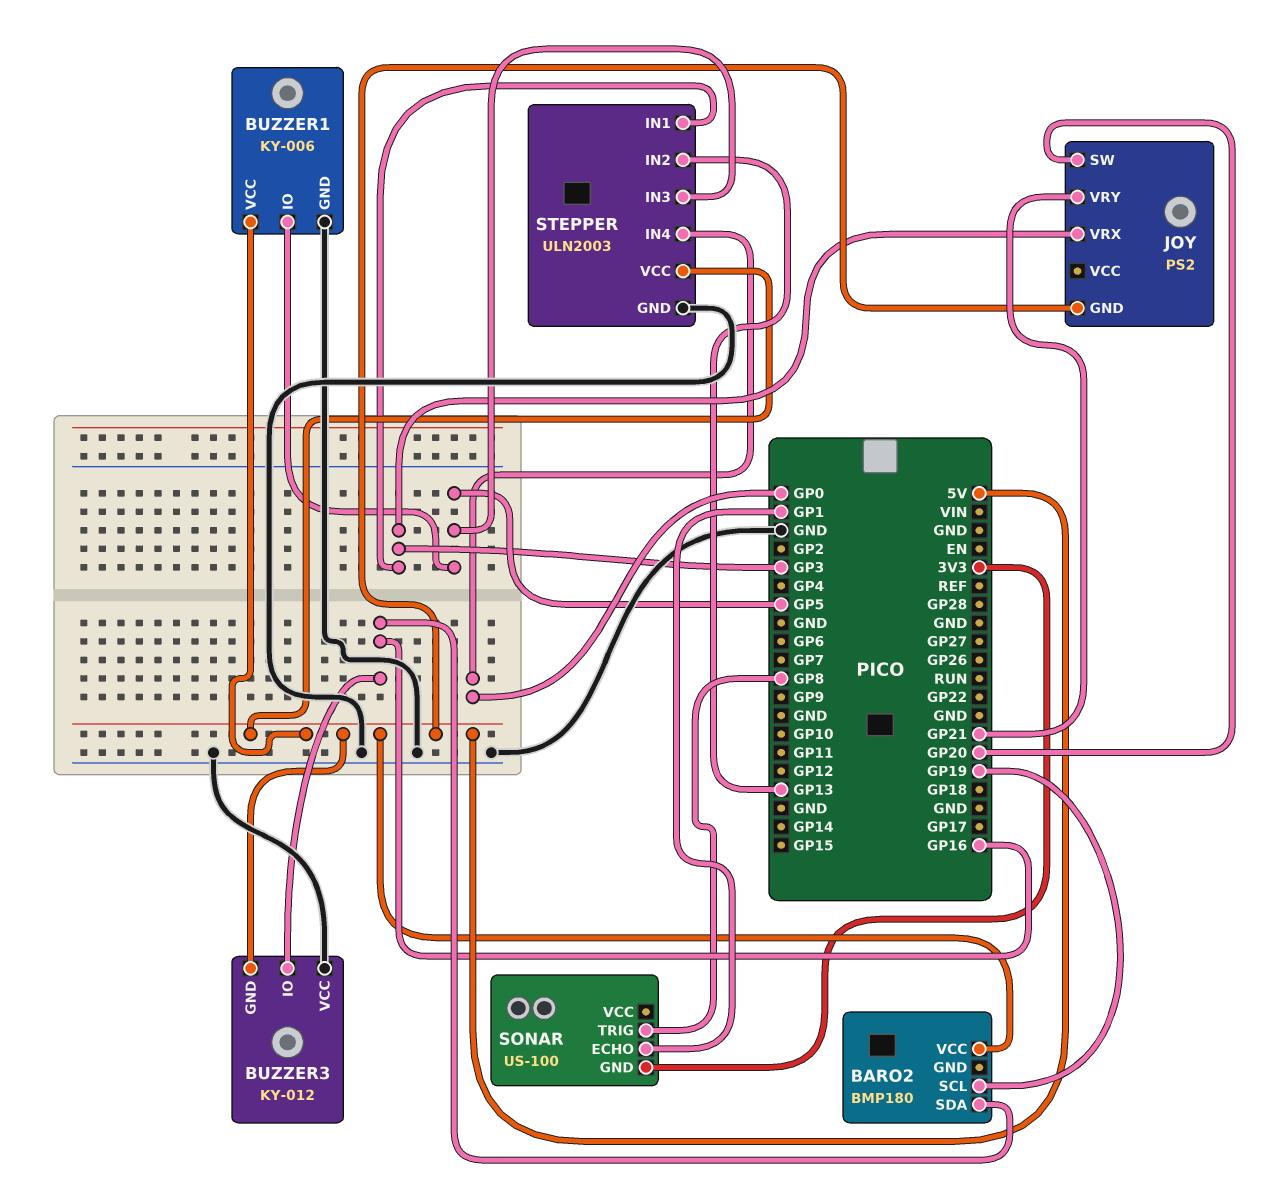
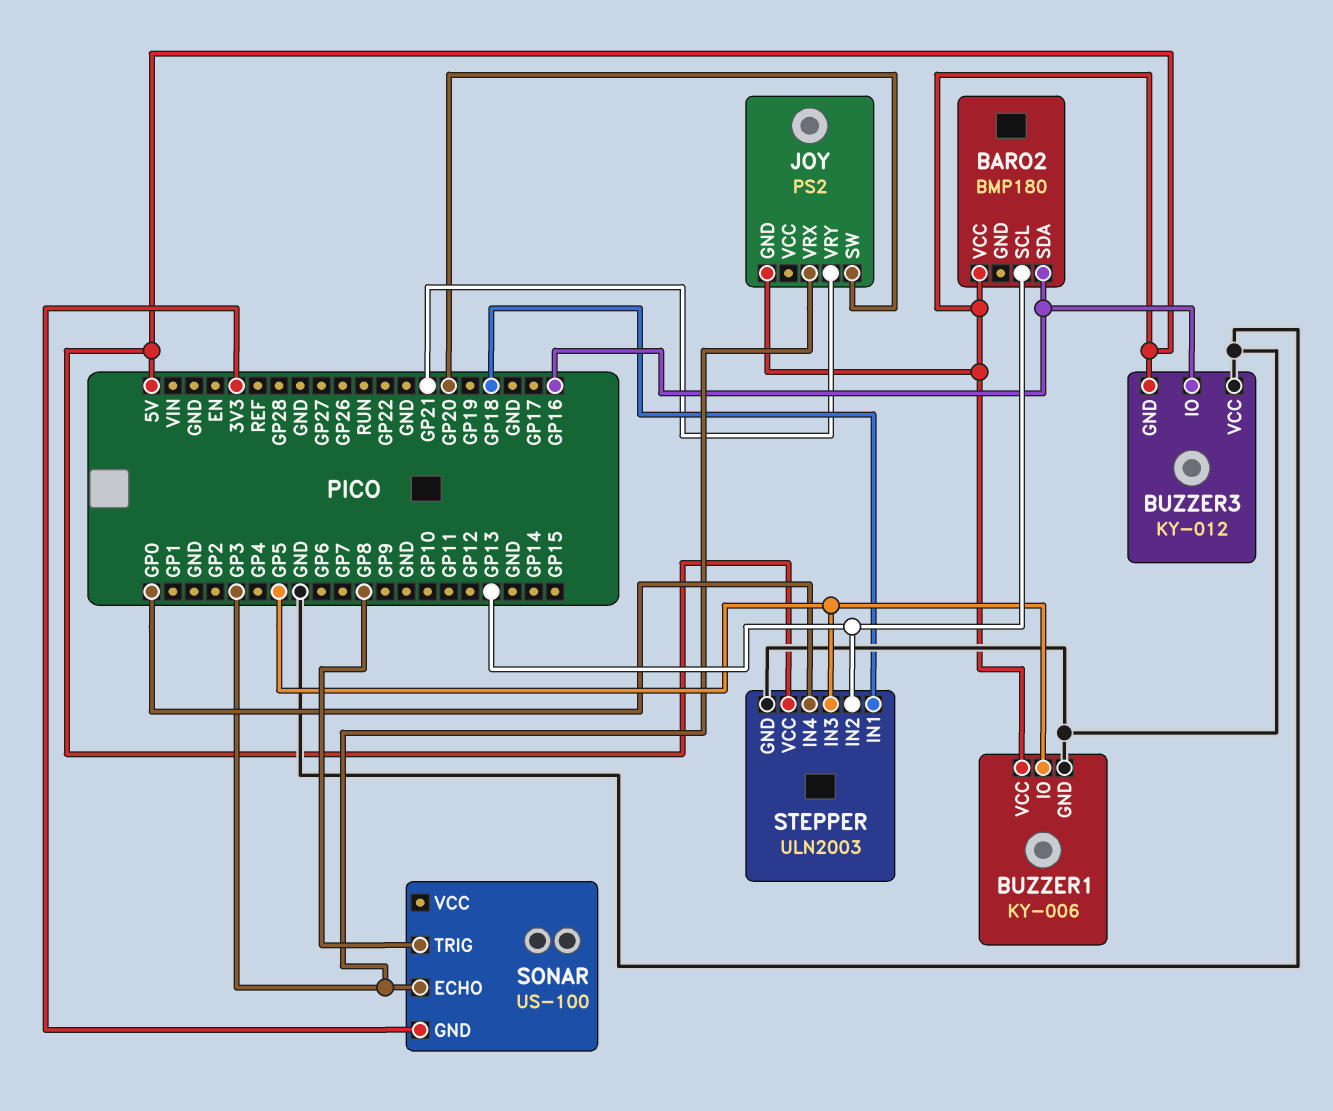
BARO2 pin SCL: GP19 -> GP13
SONAR pin ECHO: GP1 -> GP3
STEPPER pin IN1: GP3 -> GP18

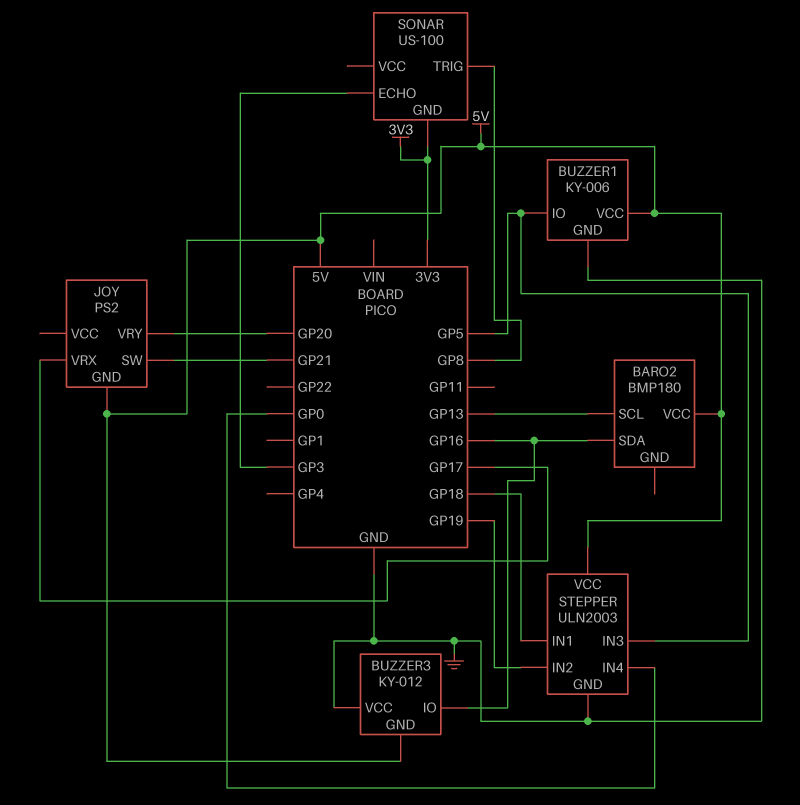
JOY pin SW: GP20 -> GP21
JOY pin VRX: GP3 -> GP17
JOY pin VRY: GP21 -> GP20
STEPPER pin IN2: GP13 -> GP19

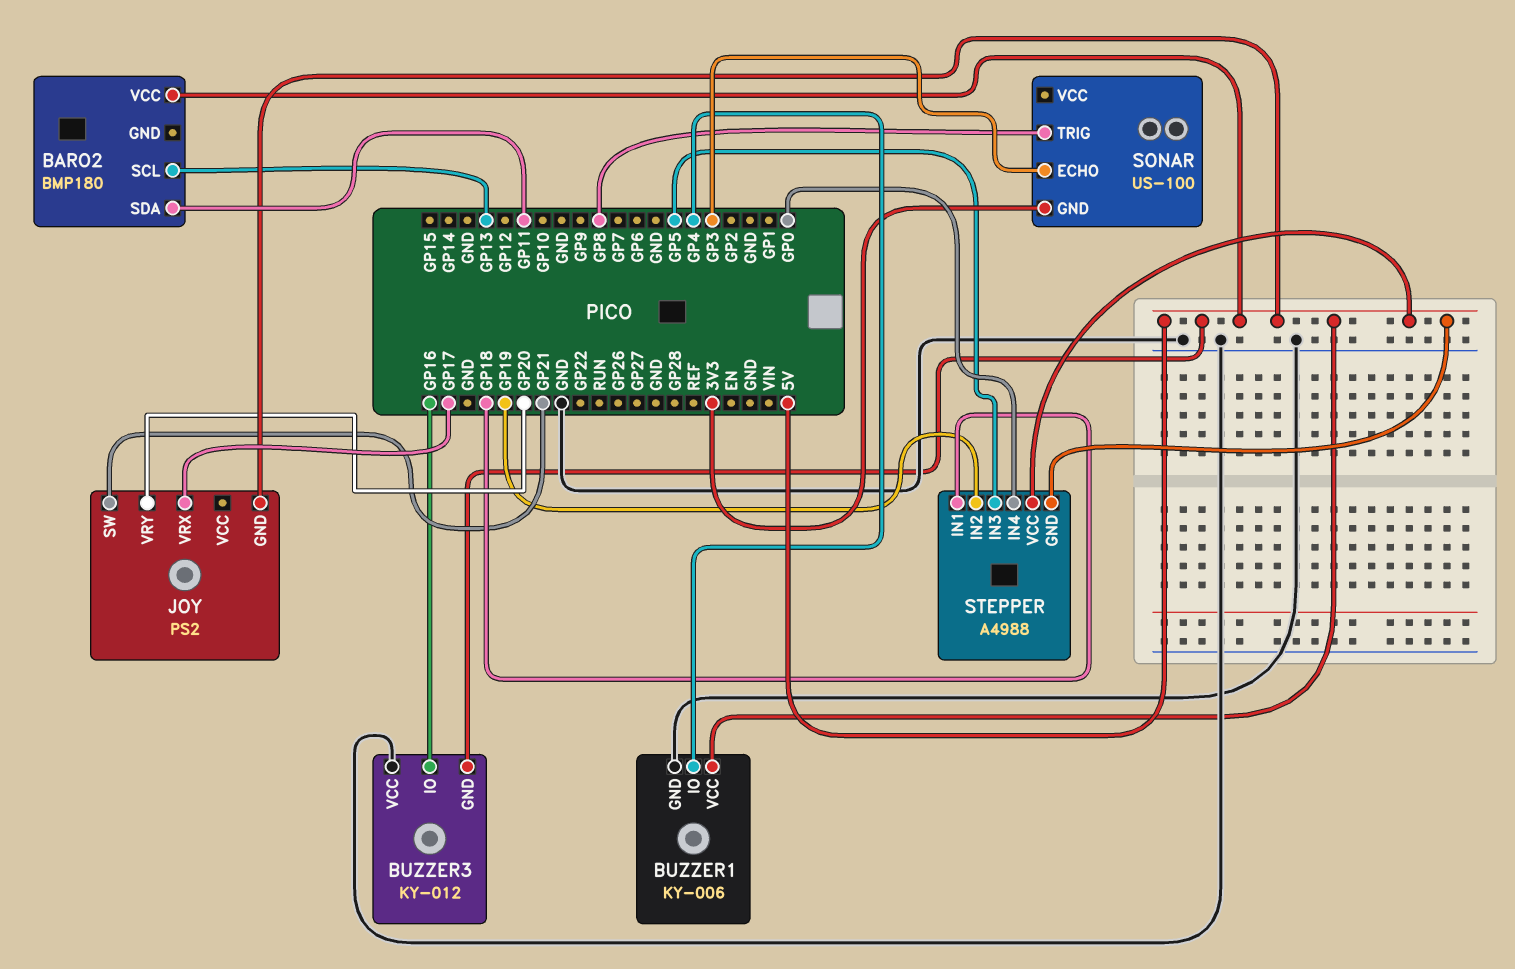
BARO2 pin SDA: GP16 -> GP11
BUZZER1 pin IO: GP5 -> GP4
STEPPER: ULN2003 -> A4988
STEPPER pin GND: GND -> 5V

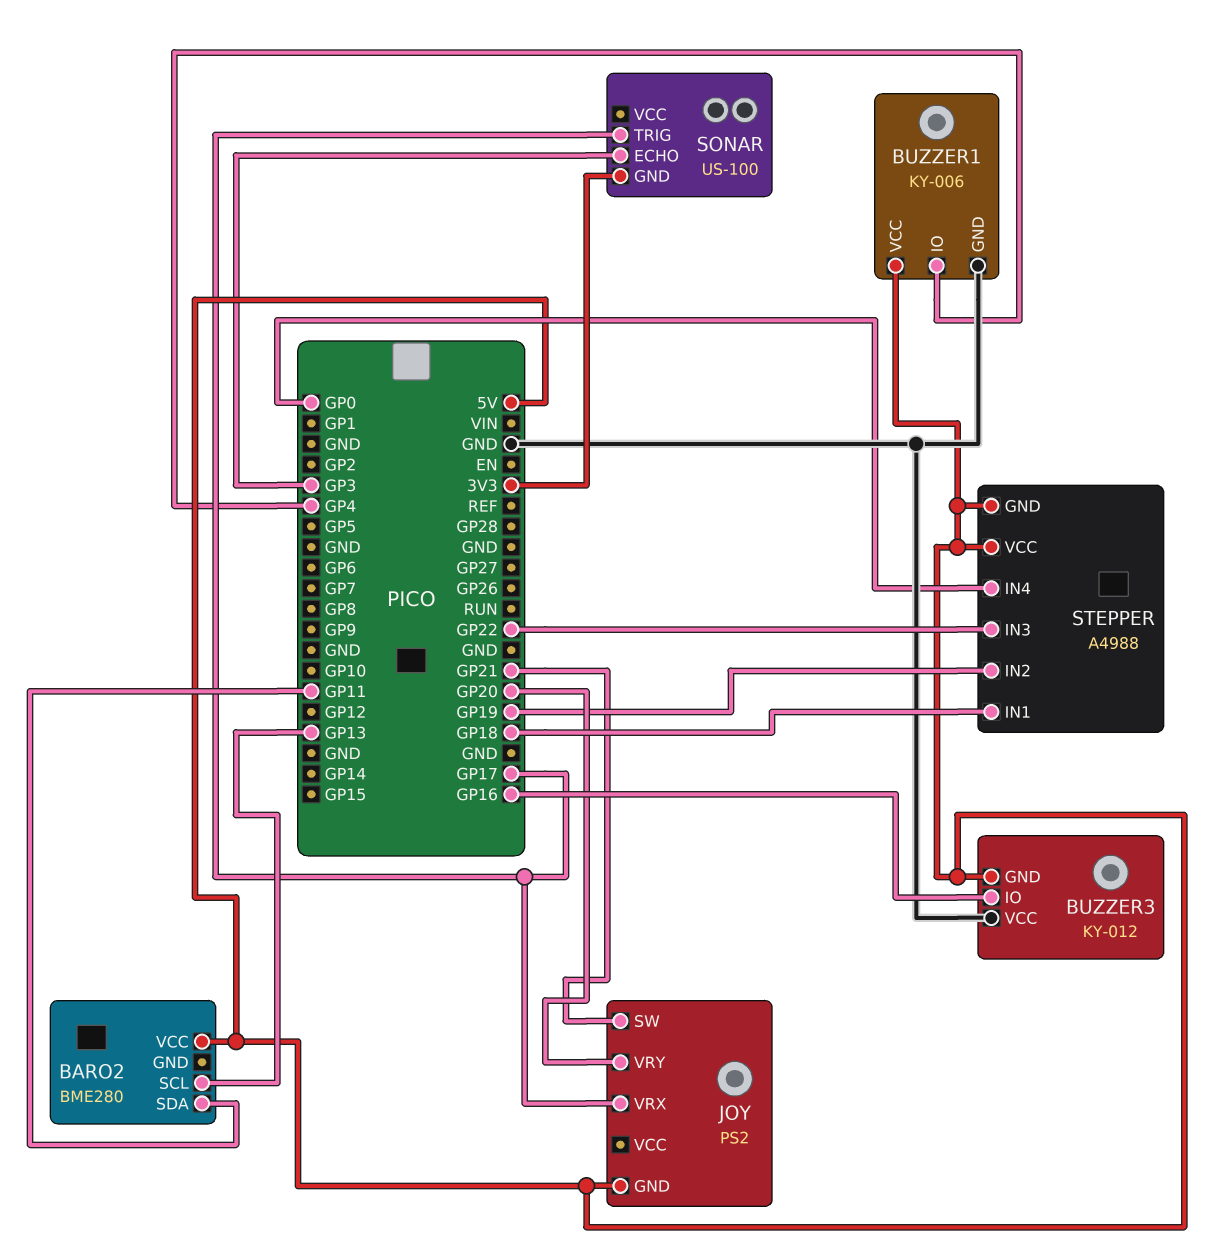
BARO2: BMP180 -> BME280
SONAR pin TRIG: GP8 -> GP17
STEPPER pin IN3: GP5 -> GP22

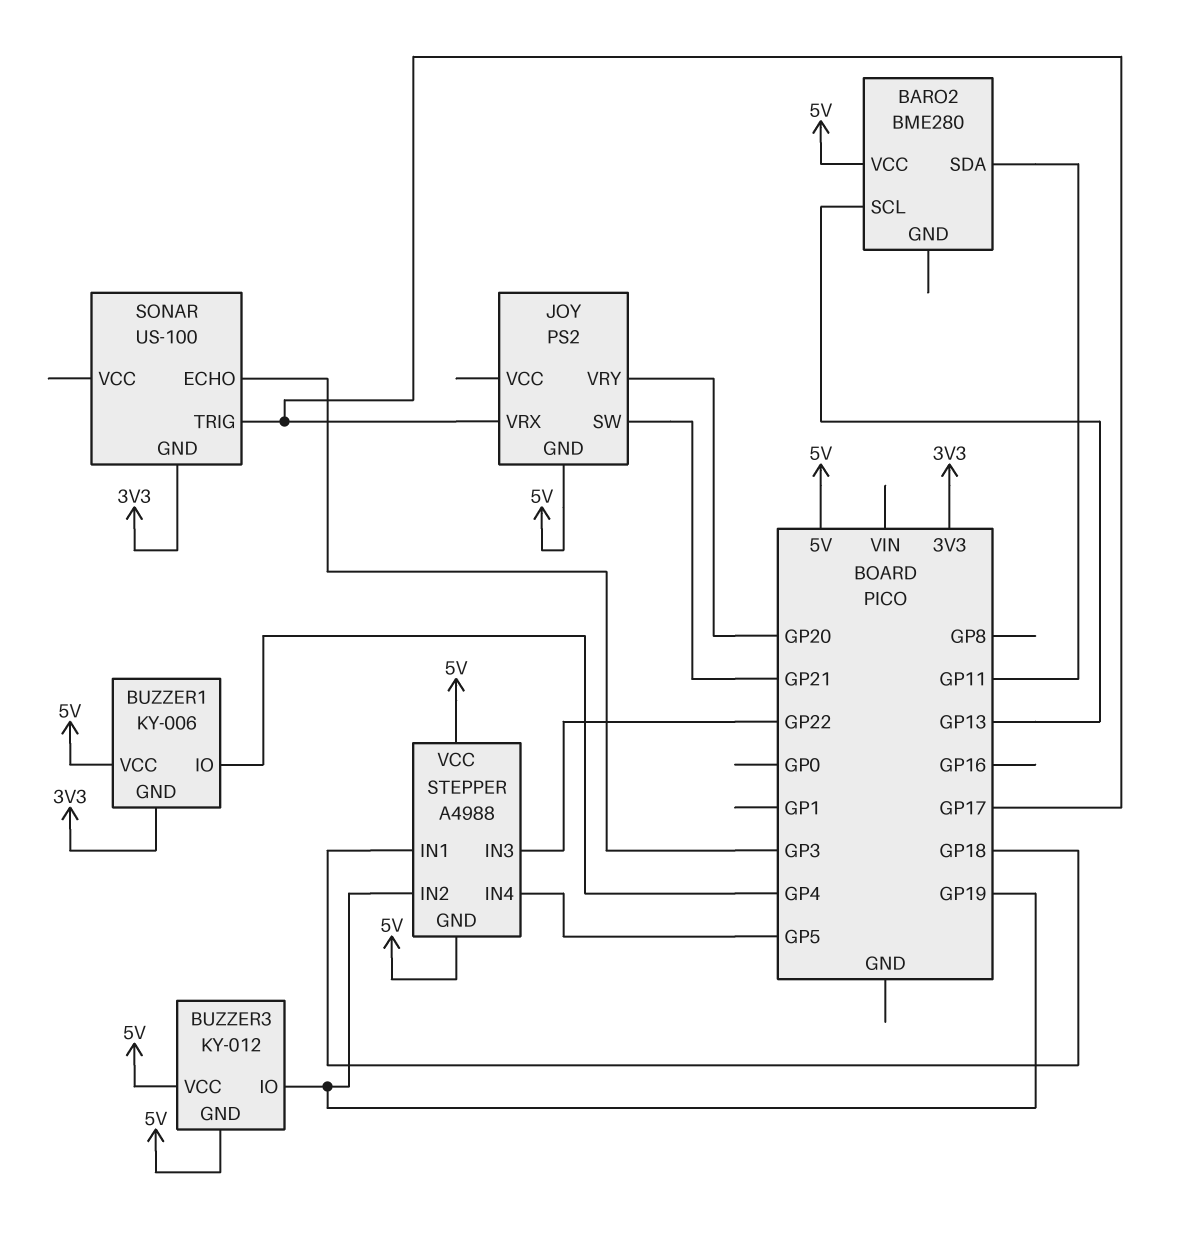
BUZZER1 pin GND: GND -> 3V3
BUZZER3 pin IO: GP16 -> GP19
BUZZER3 pin VCC: GND -> 5V
STEPPER pin IN4: GP0 -> GP5

